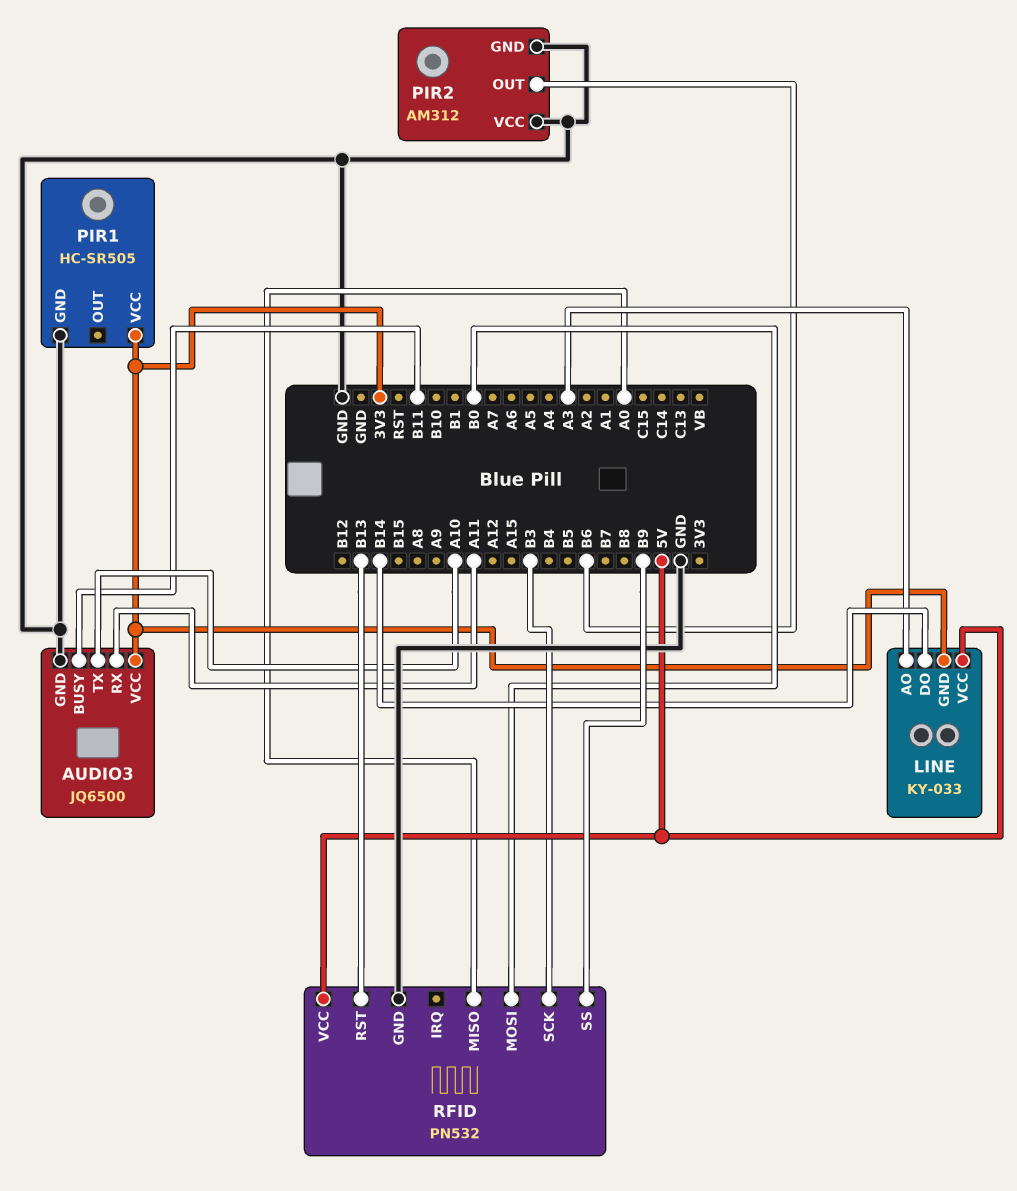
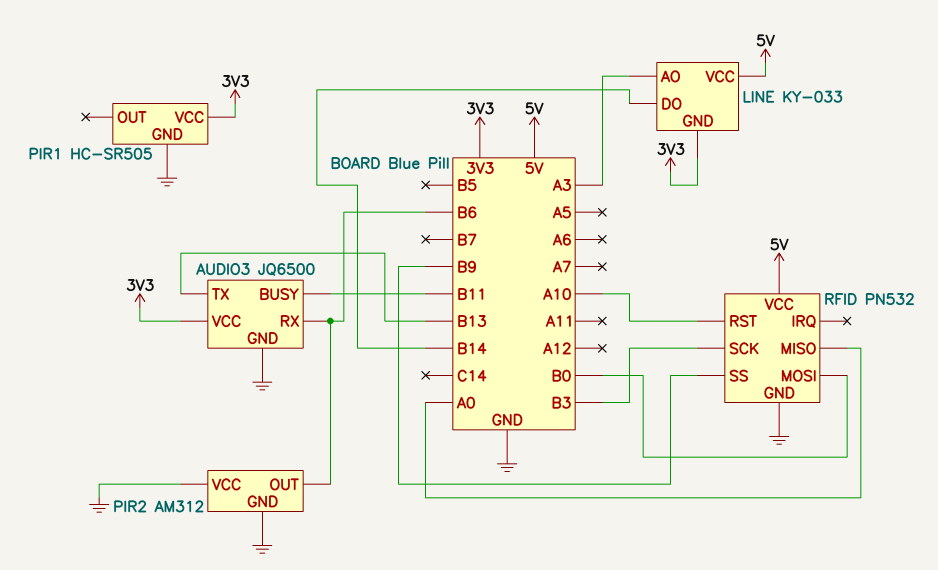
AUDIO3 pin RX: A11 -> B6
AUDIO3 pin TX: A10 -> B13
RFID pin RST: B13 -> A10

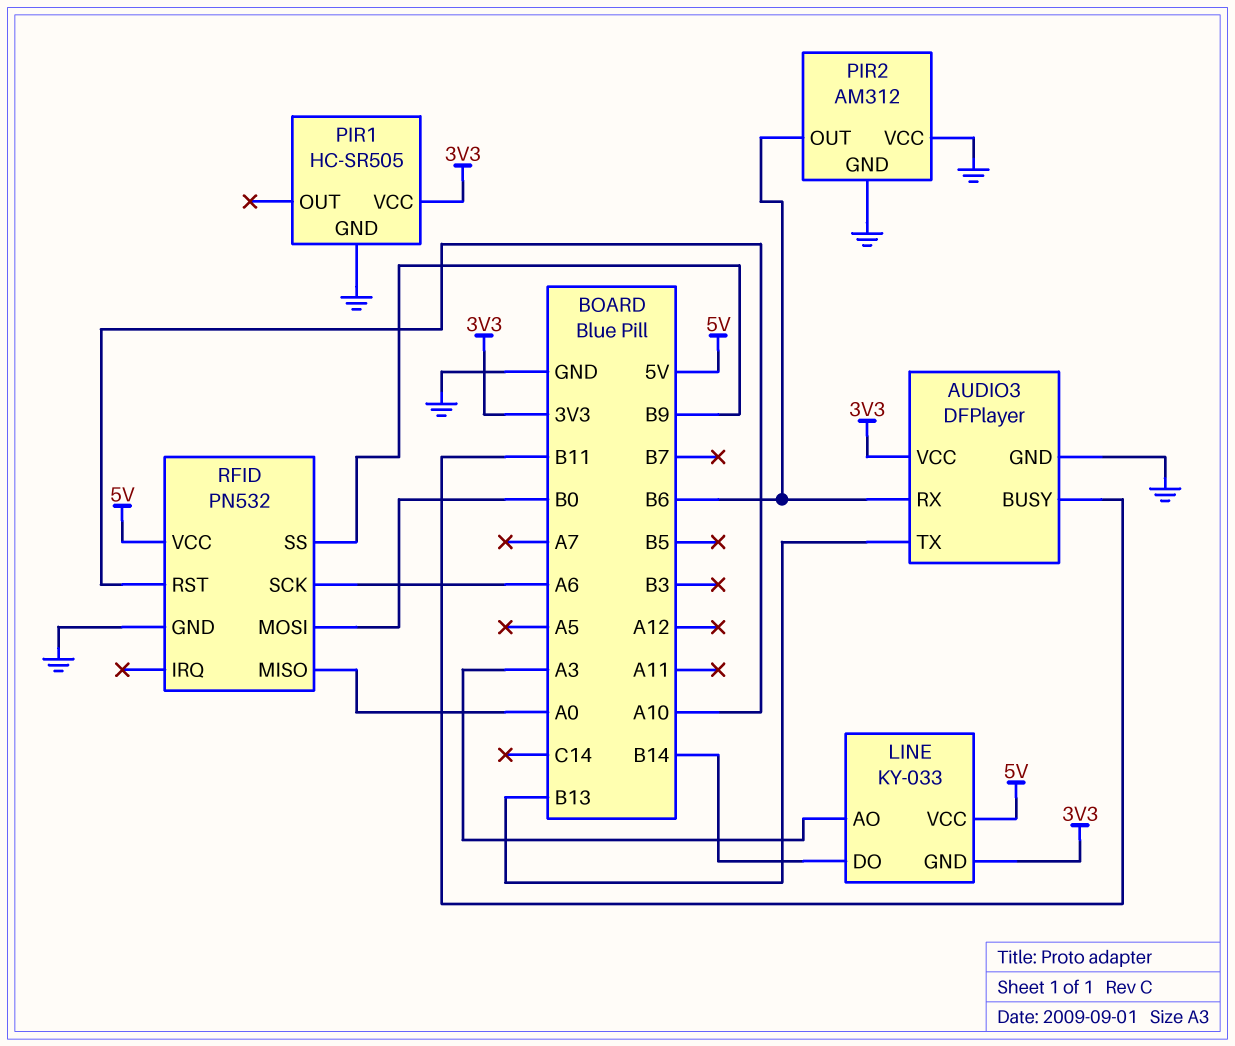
AUDIO3: JQ6500 -> DFPlayer
RFID pin SCK: B3 -> A6

